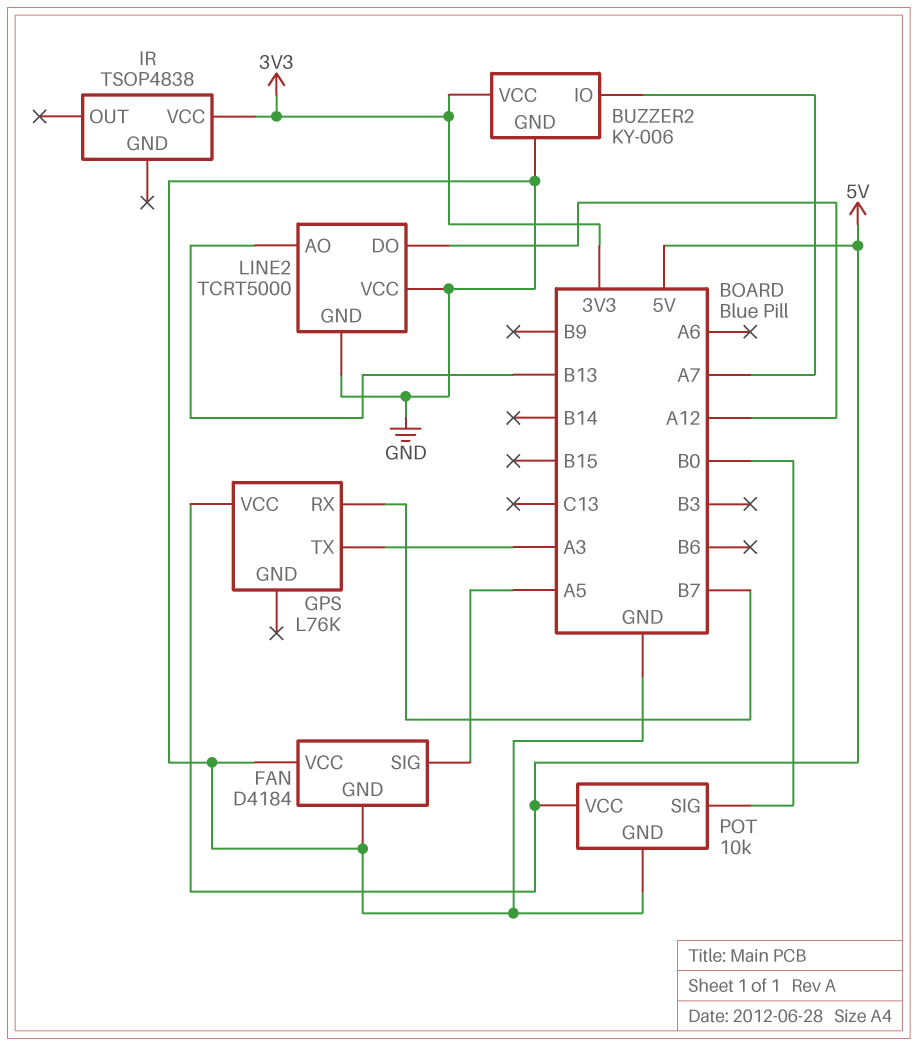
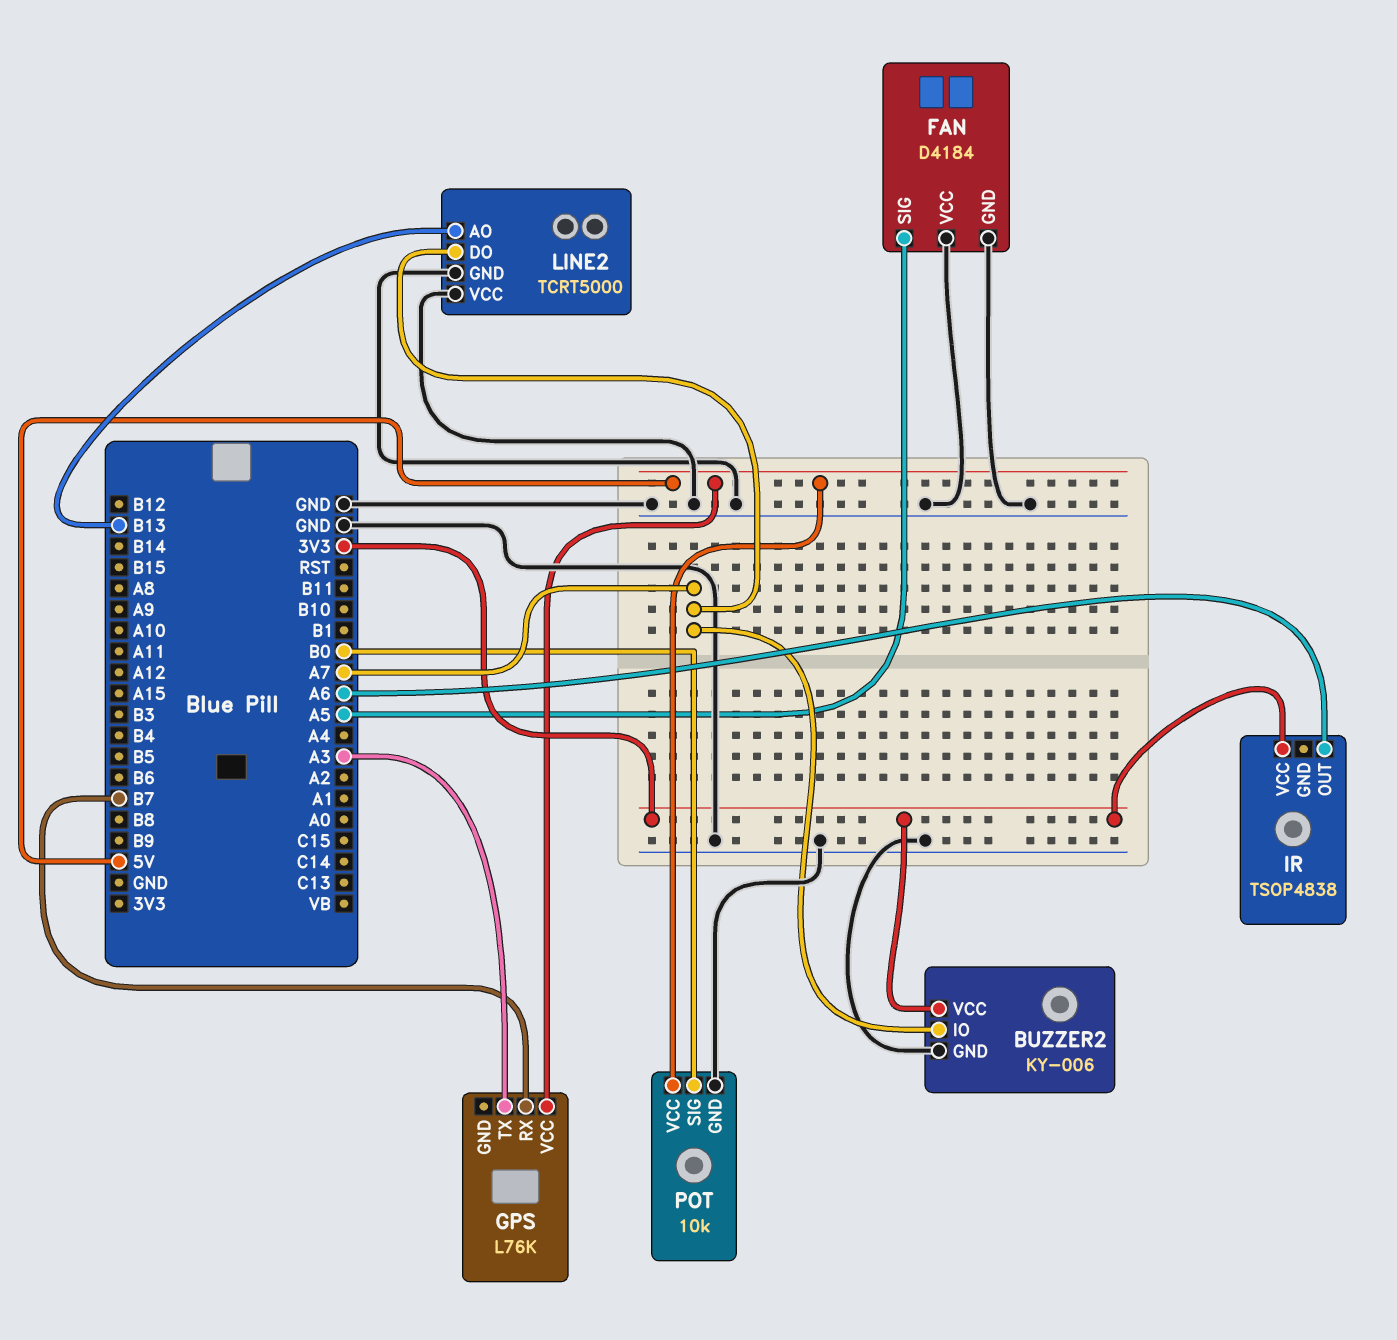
IR pin OUT: none -> A6
LINE2 pin DO: A12 -> A7

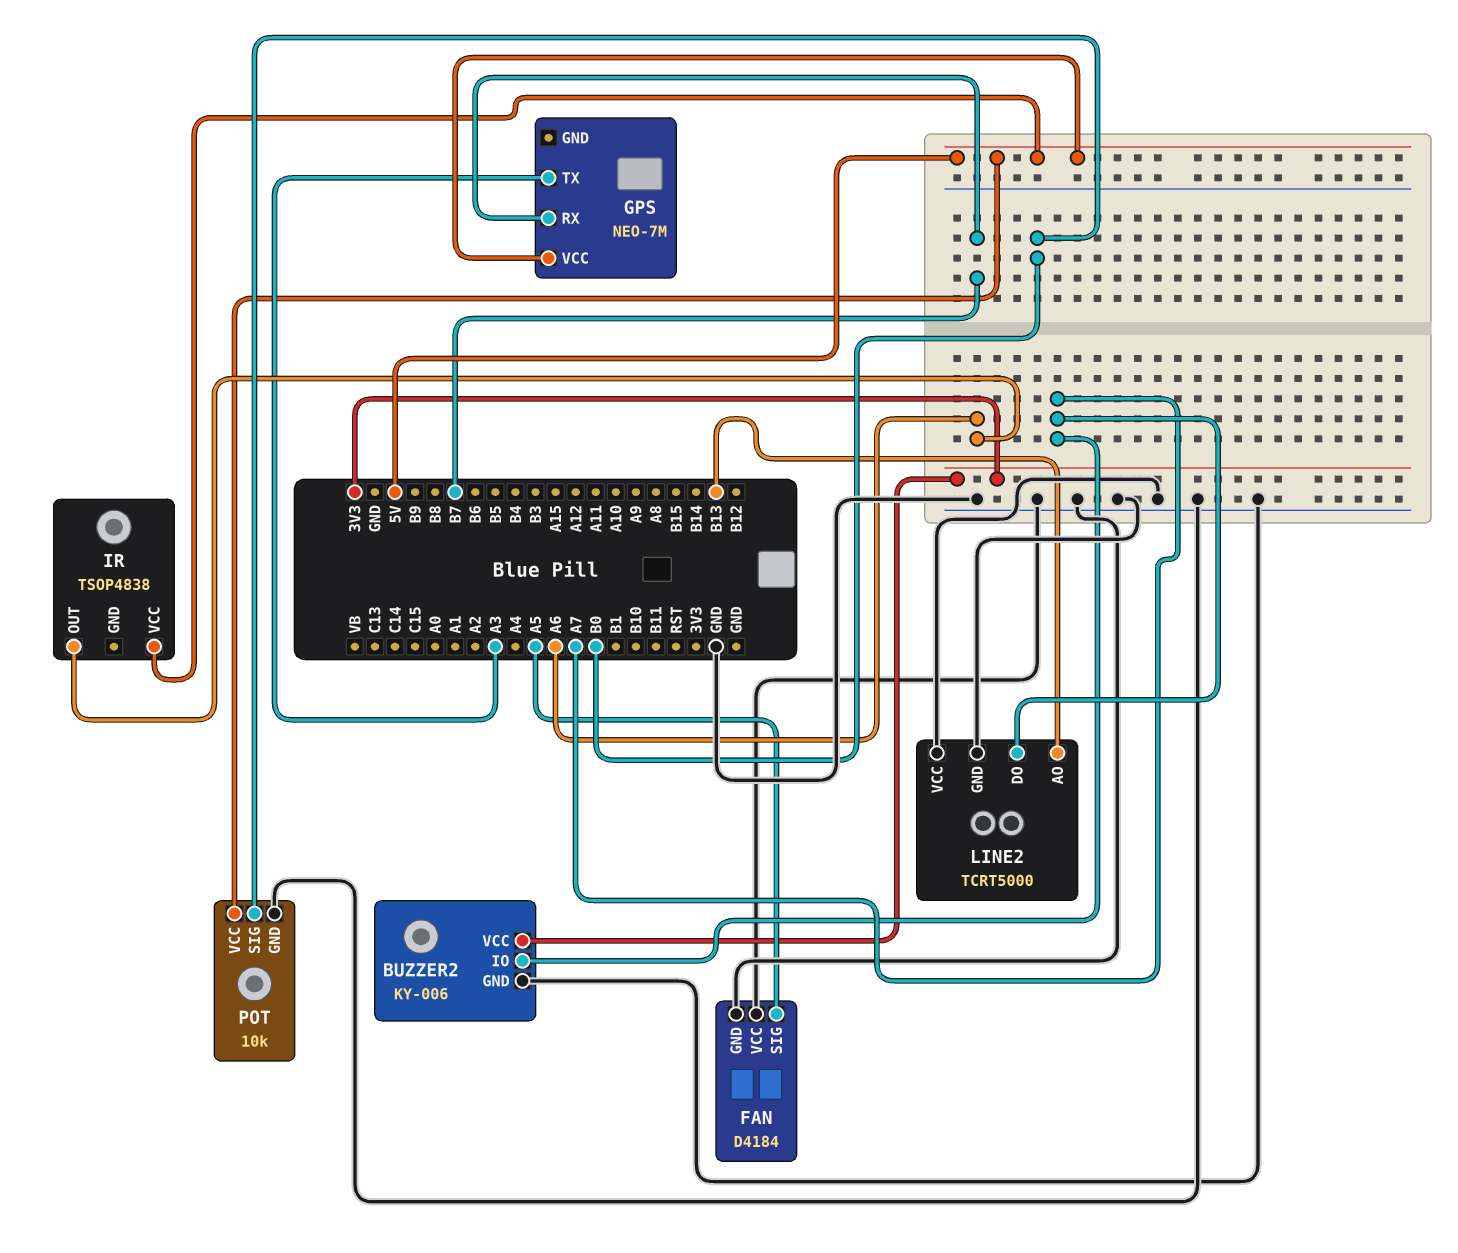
GPS: L76K -> NEO-7M
IR pin VCC: 3V3 -> 5V

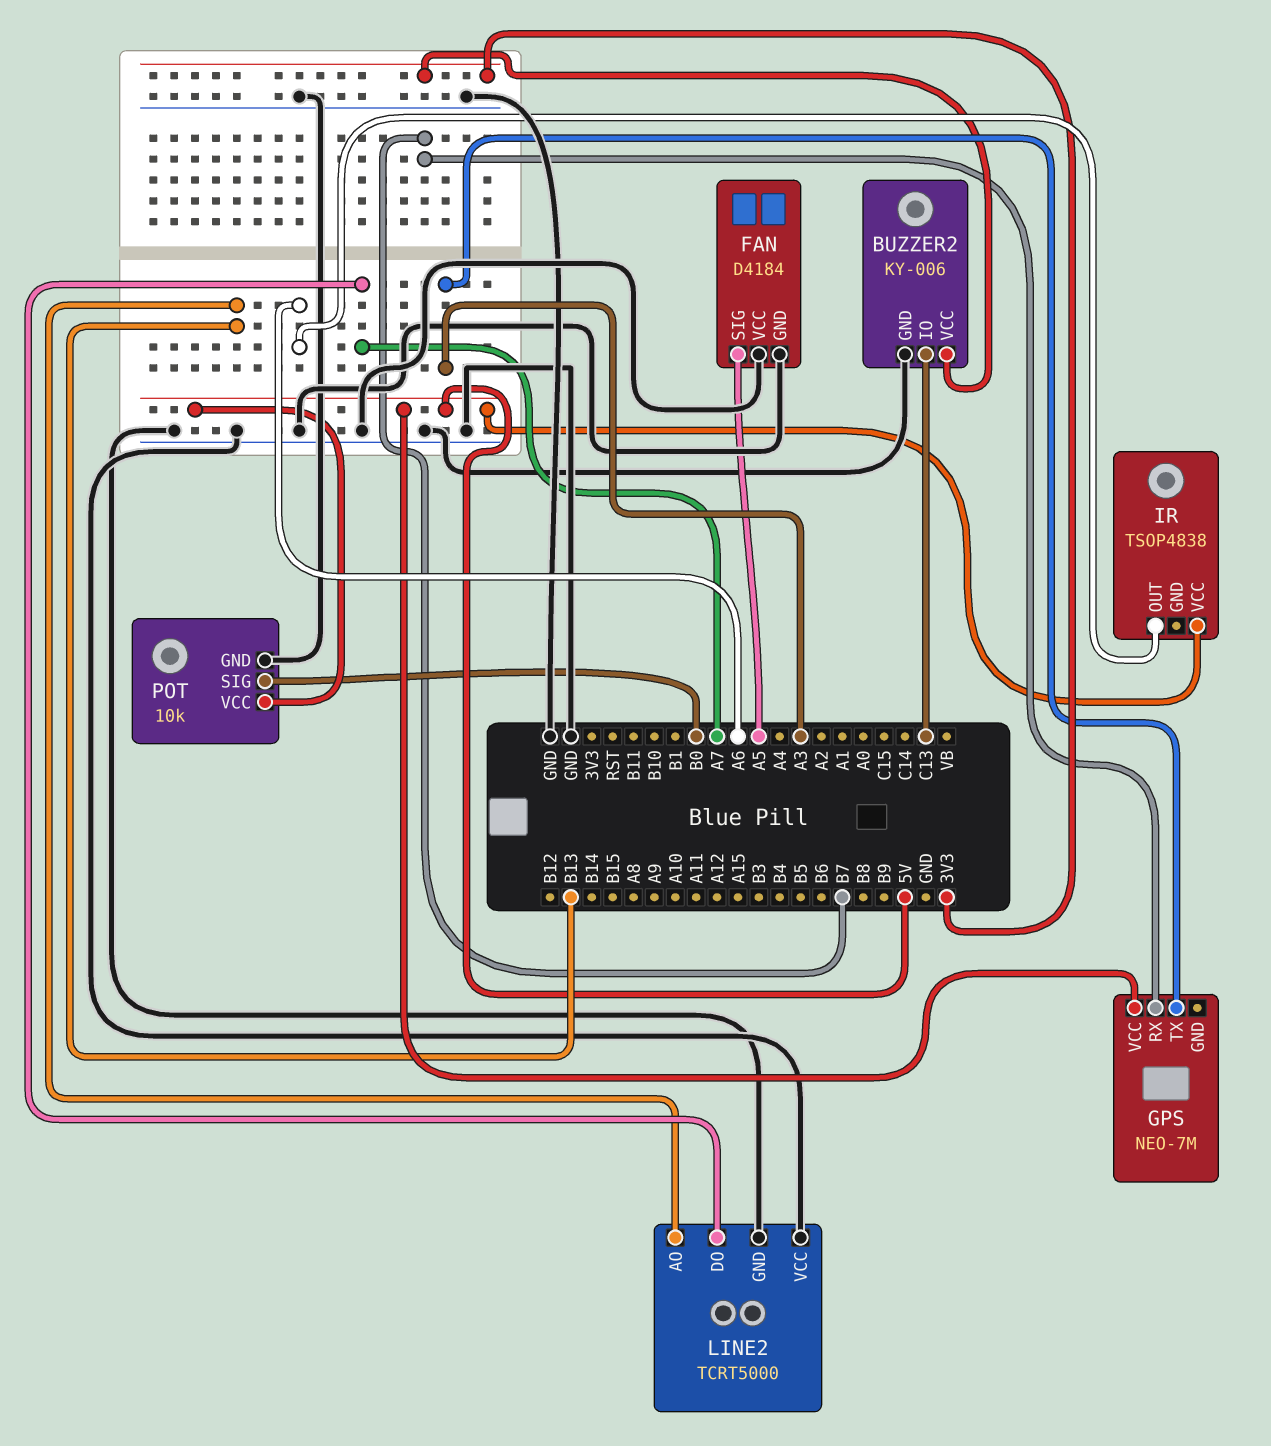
BUZZER2 pin IO: A7 -> C13

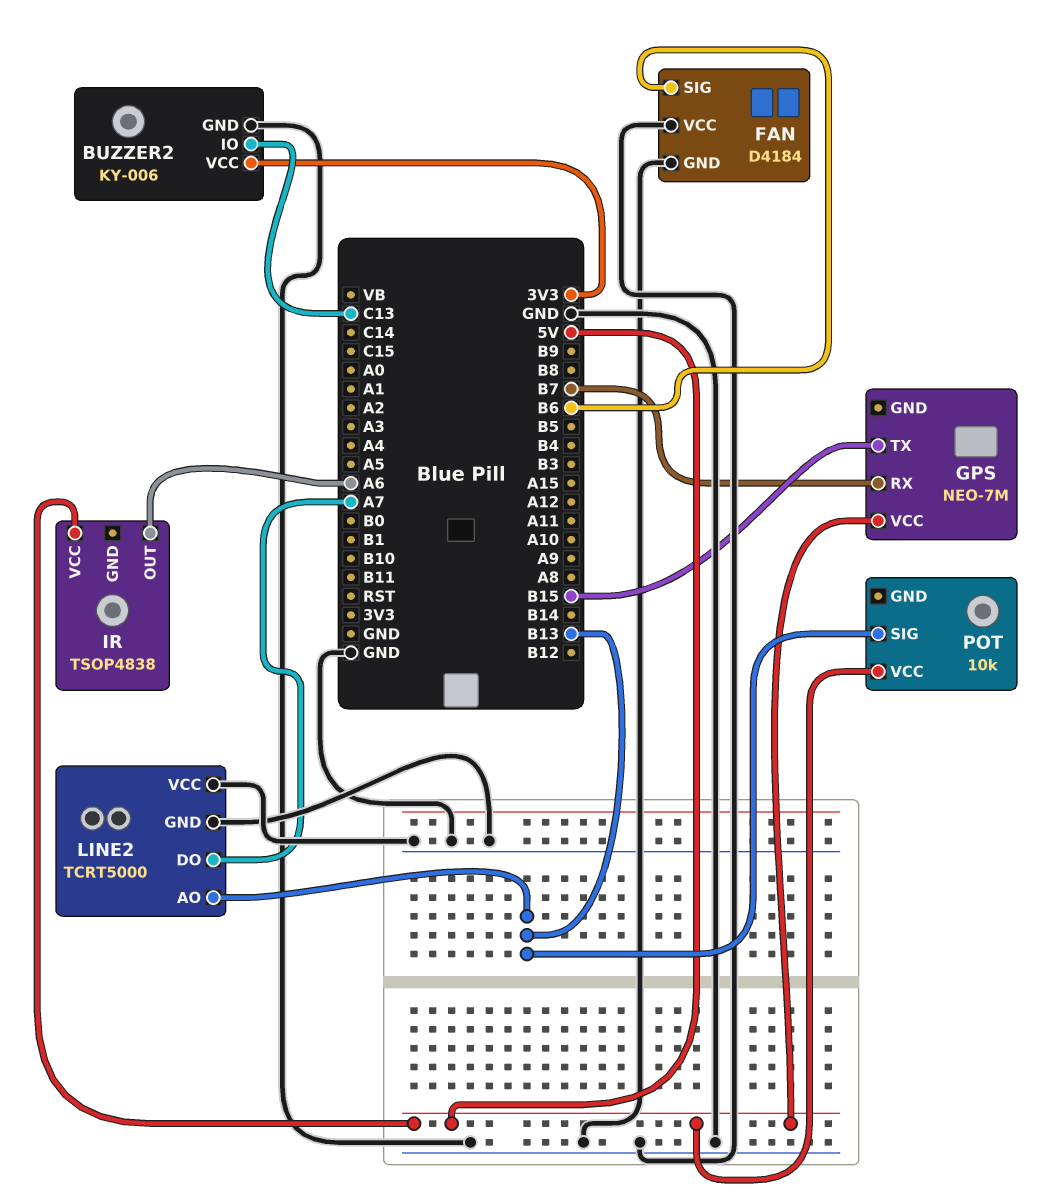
FAN pin SIG: A5 -> B6
GPS pin TX: A3 -> B15
POT pin GND: GND -> none
POT pin SIG: B0 -> B13

